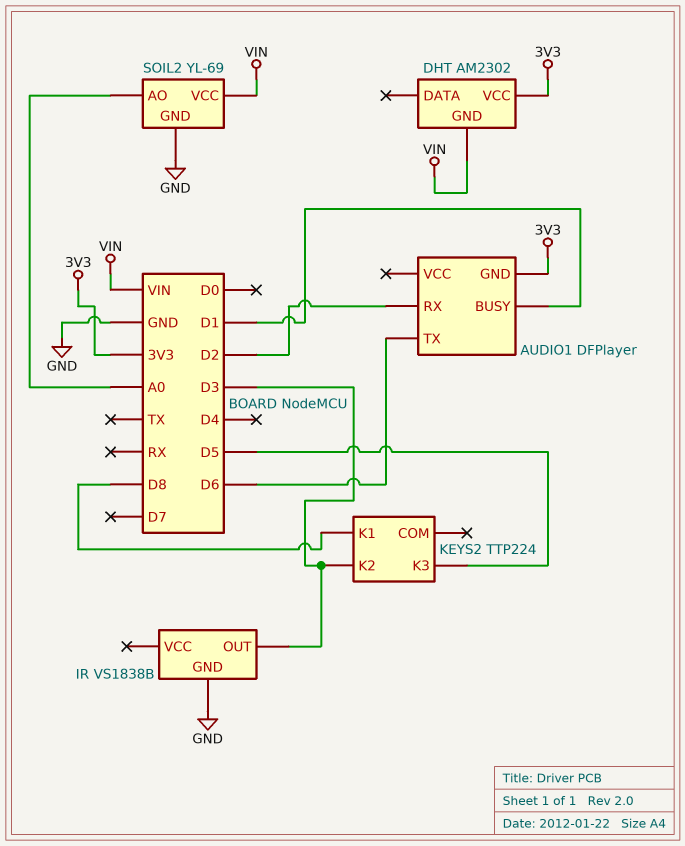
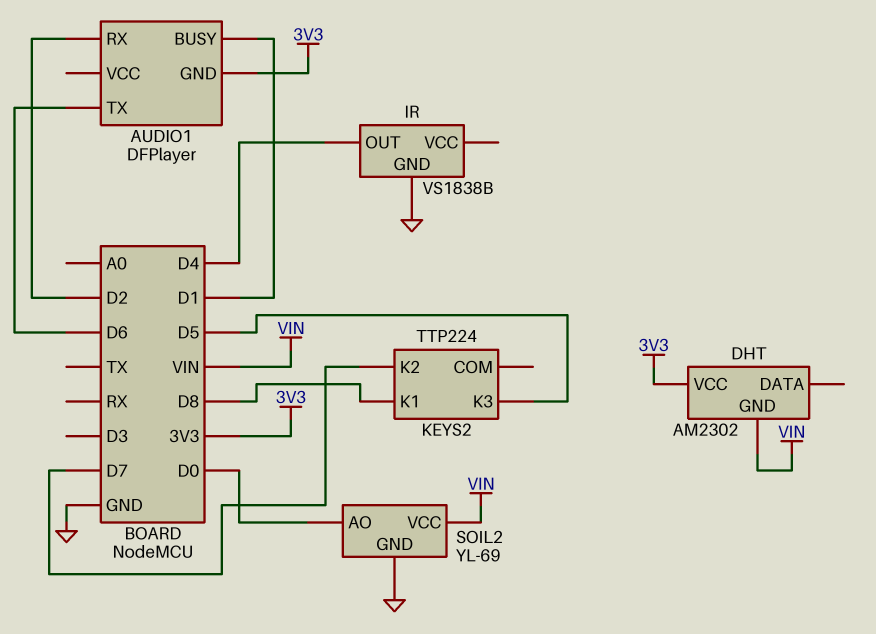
IR pin OUT: D3 -> D4
KEYS2 pin K2: D3 -> D7
SOIL2 pin AO: A0 -> D0

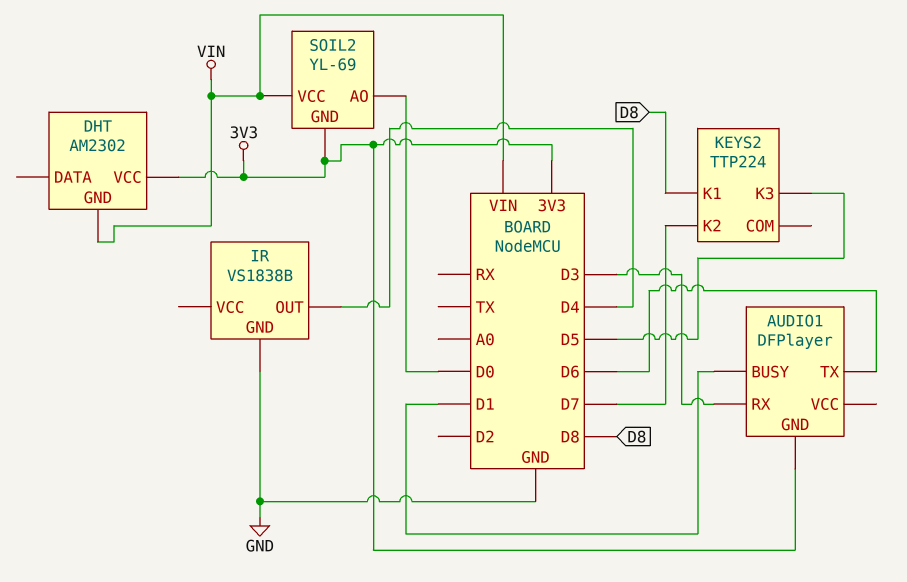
AUDIO1 pin RX: D2 -> D3
SOIL2 pin GND: GND -> 3V3

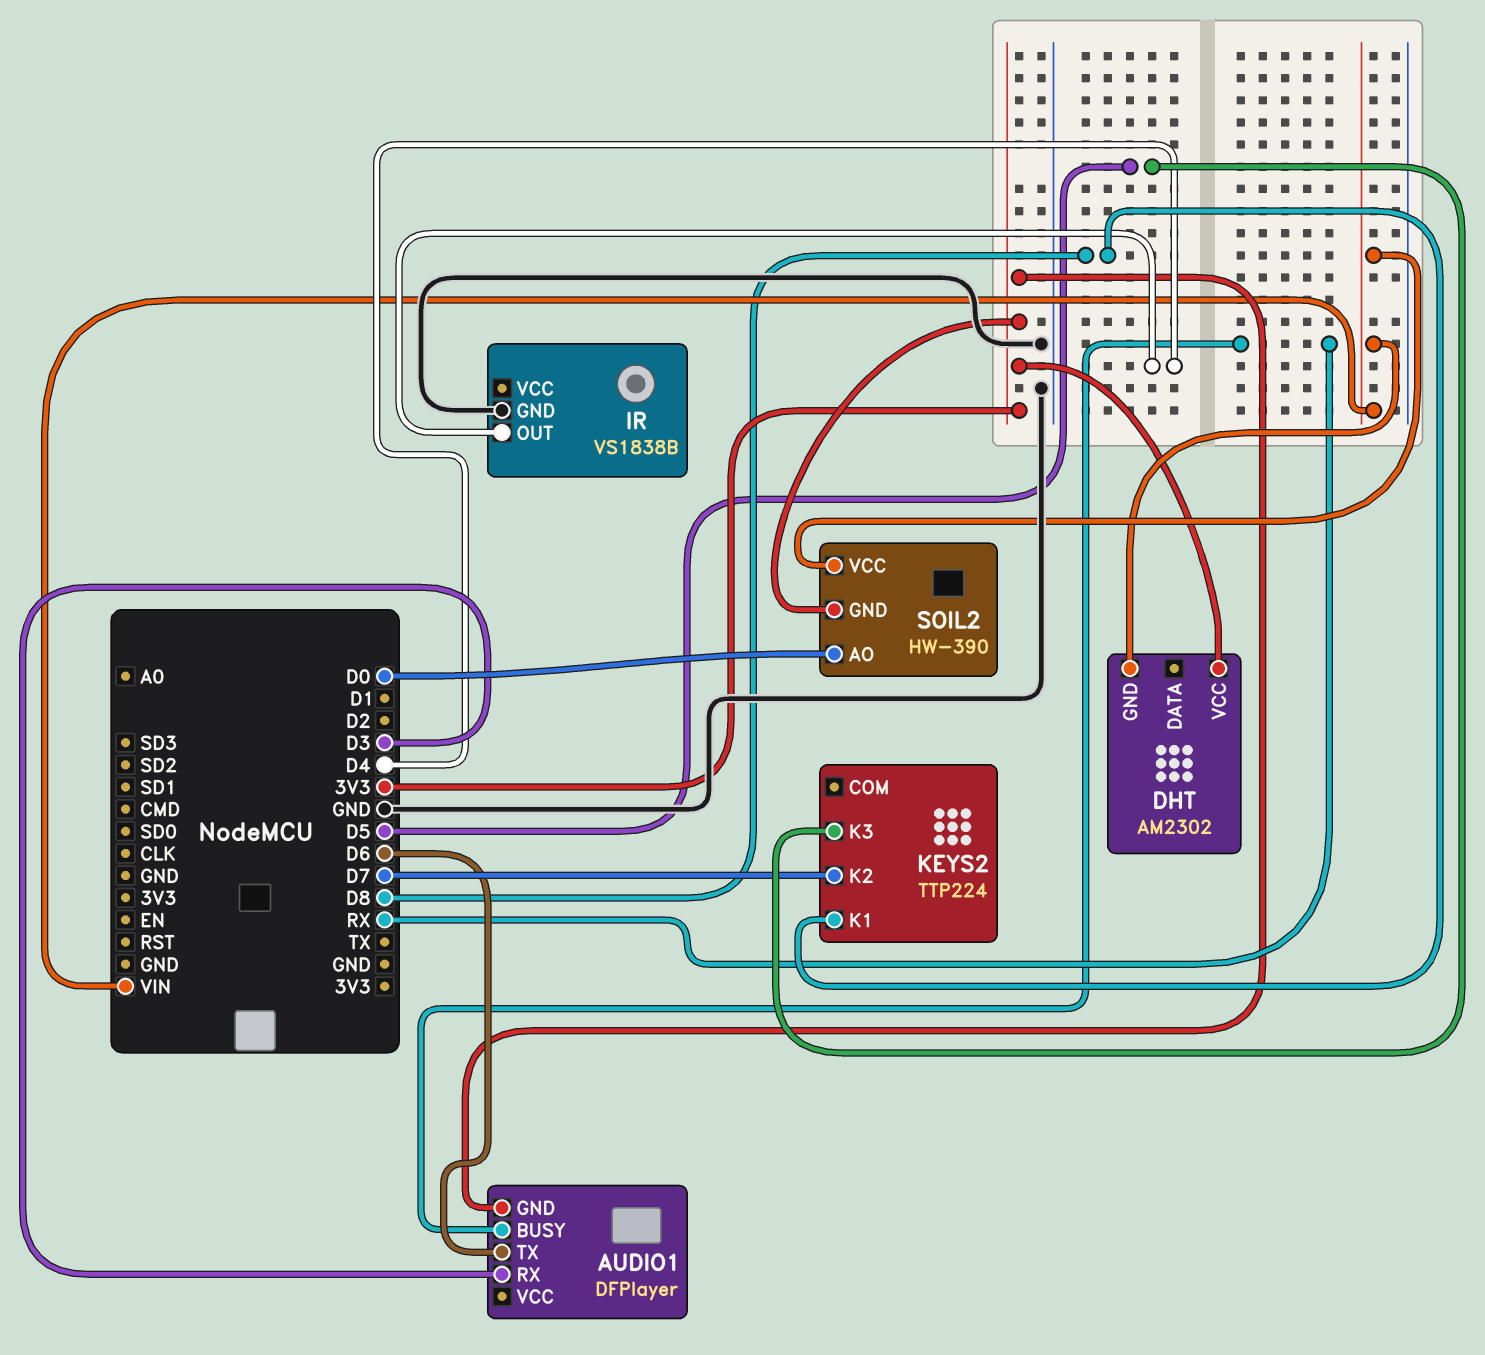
AUDIO1 pin BUSY: D1 -> RX
SOIL2: YL-69 -> HW-390

